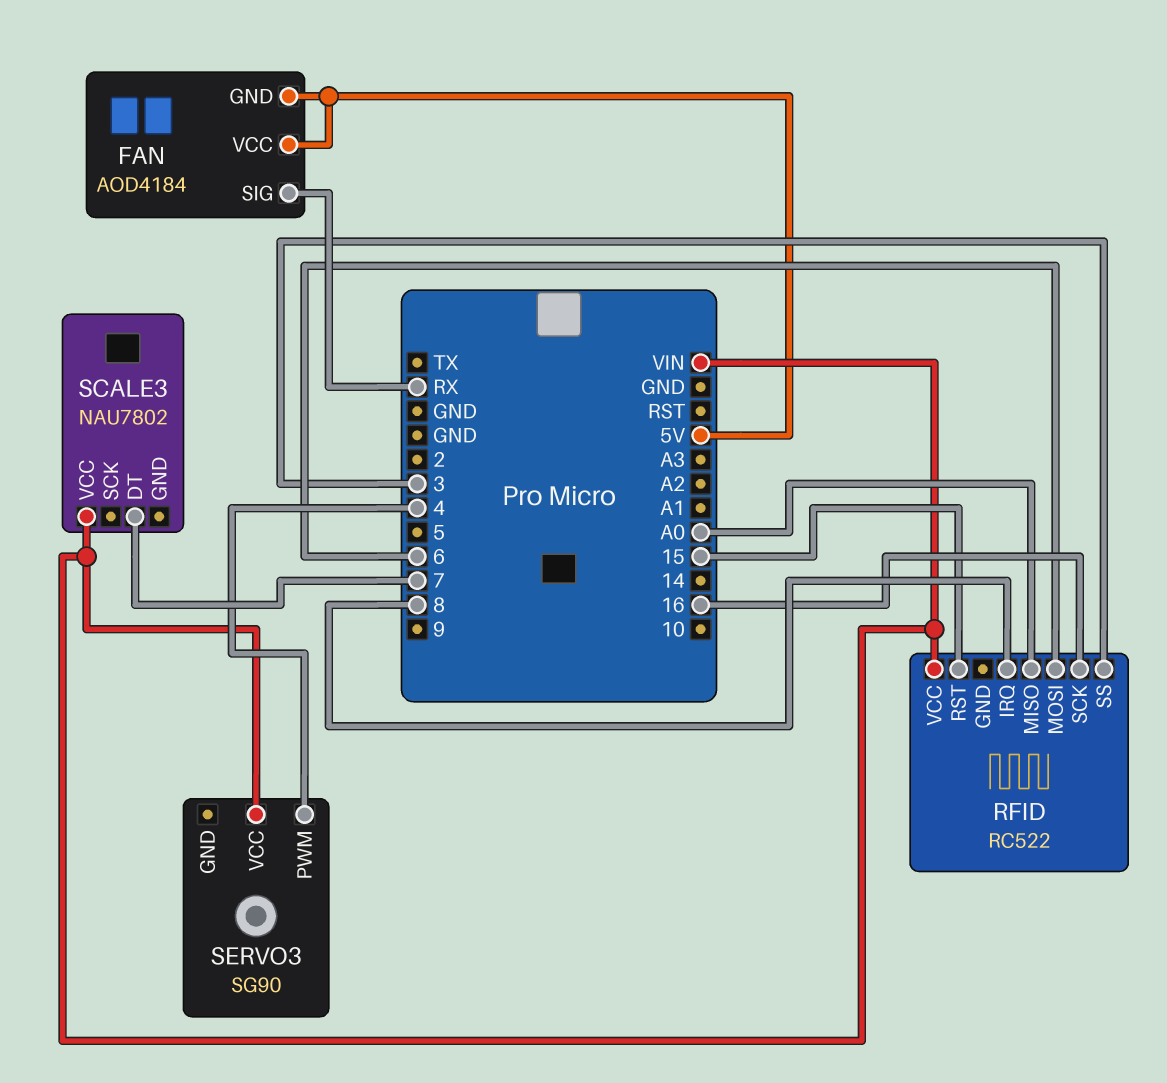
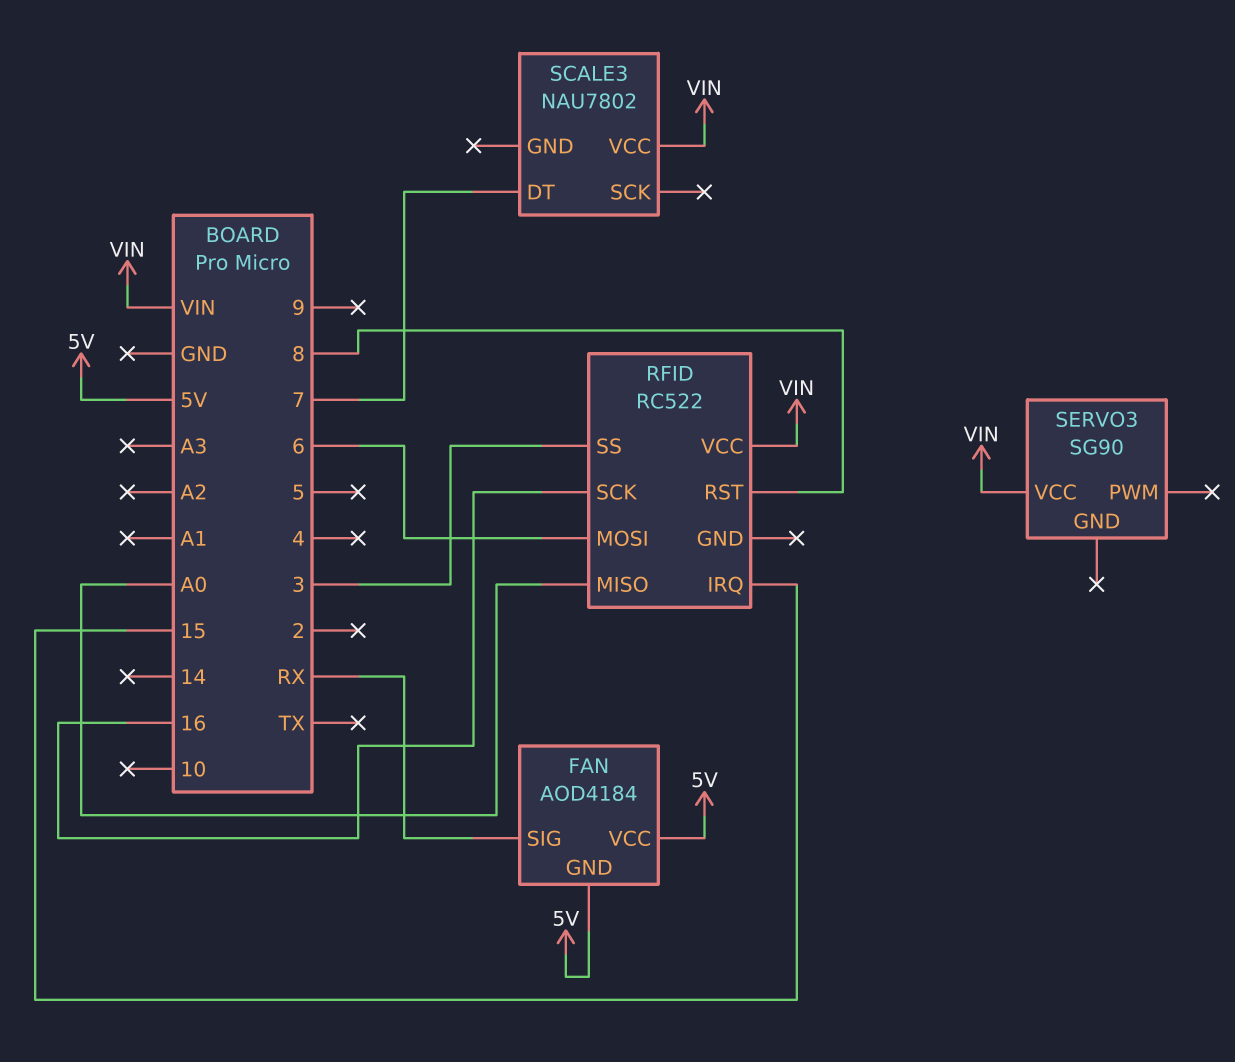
RFID pin IRQ: 8 -> 15
RFID pin RST: 15 -> 8
SERVO3 pin PWM: 4 -> none

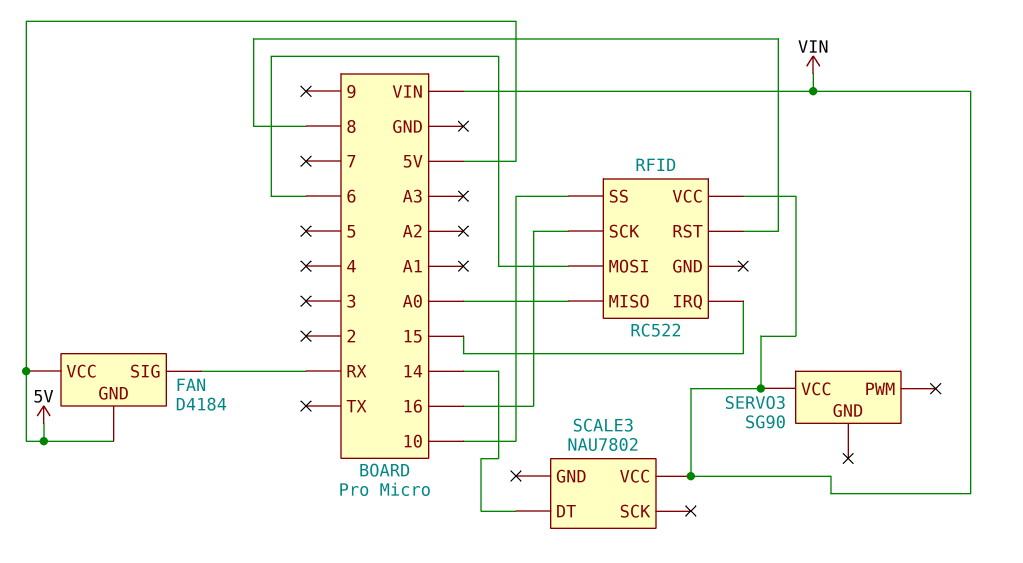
FAN: AOD4184 -> D4184
RFID pin SS: 3 -> 10
SCALE3 pin DT: 7 -> 14

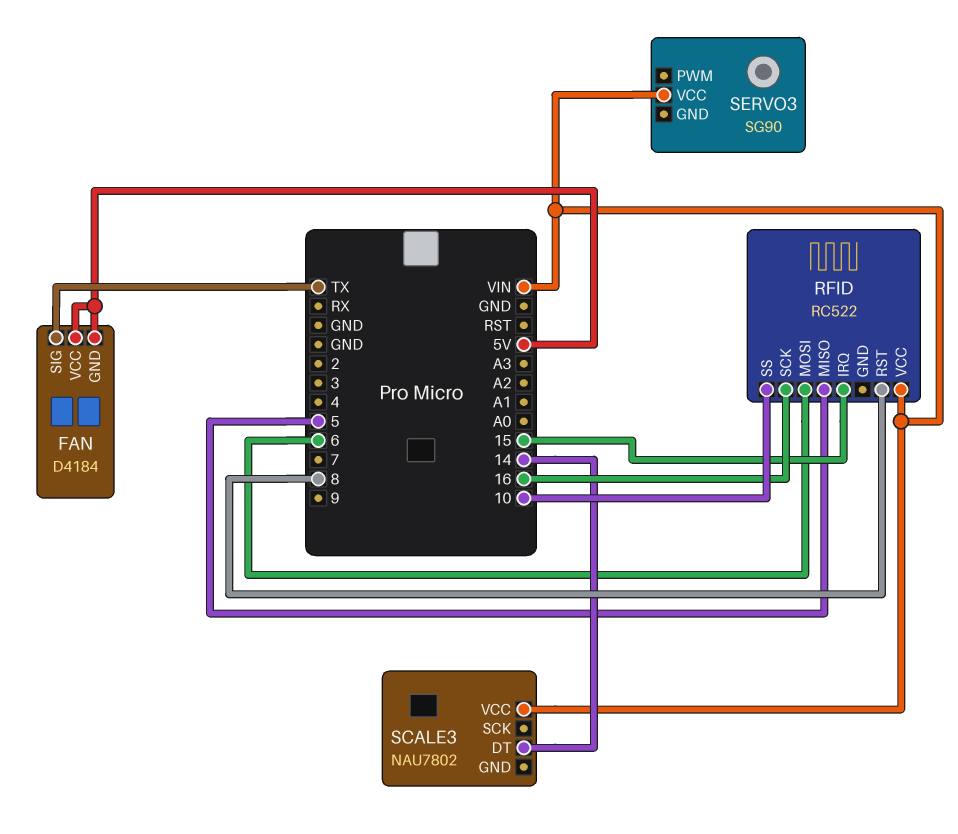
FAN pin SIG: RX -> TX
RFID pin MISO: A0 -> 5

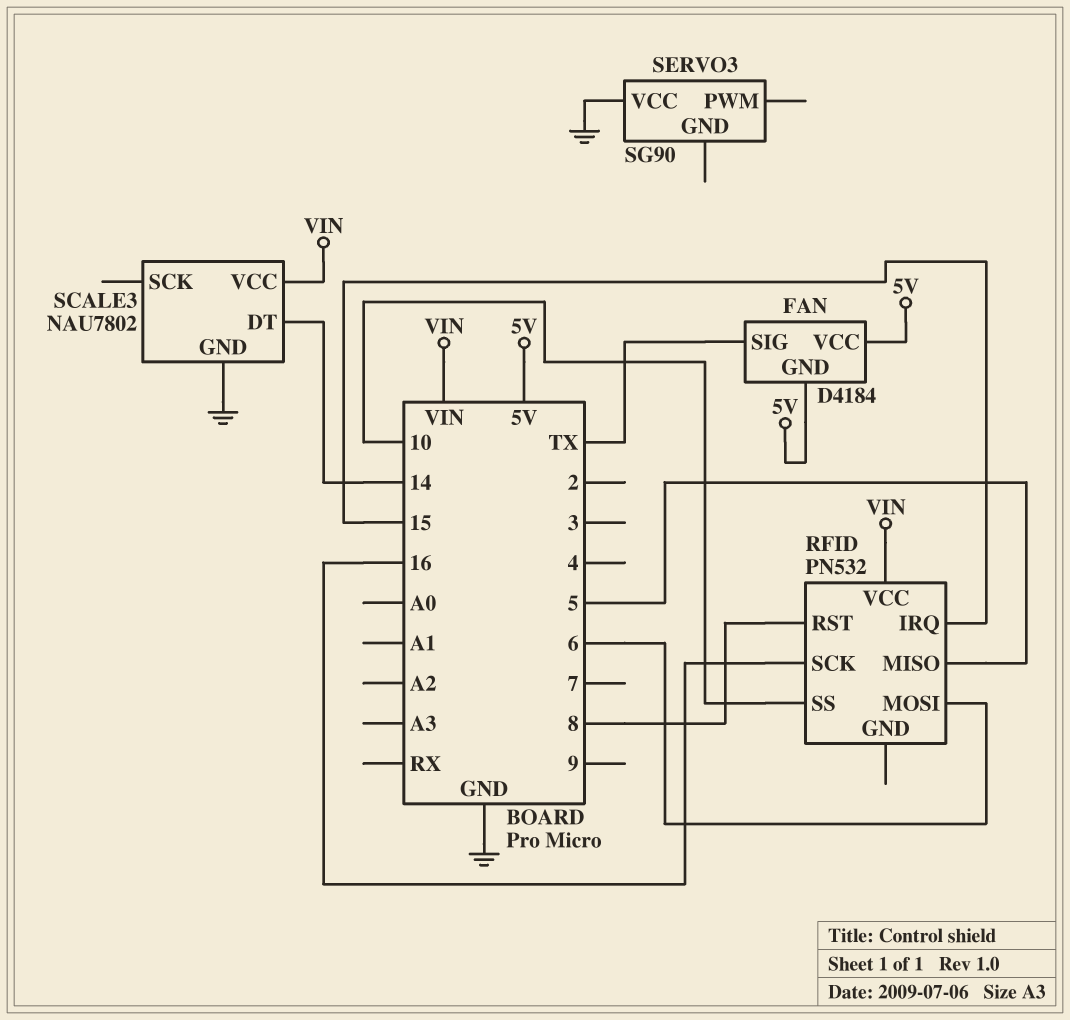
RFID: RC522 -> PN532
SCALE3 pin GND: none -> GND
SERVO3 pin VCC: VIN -> GND

